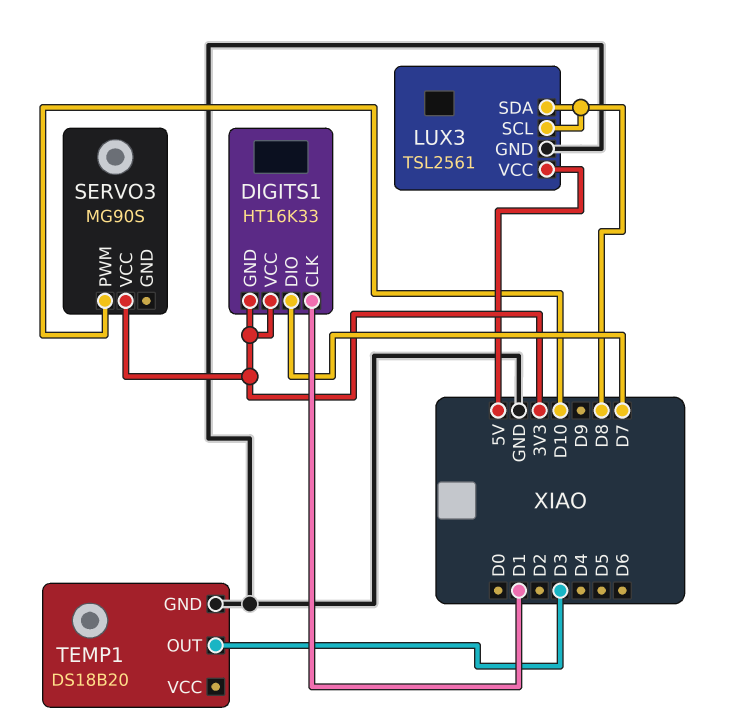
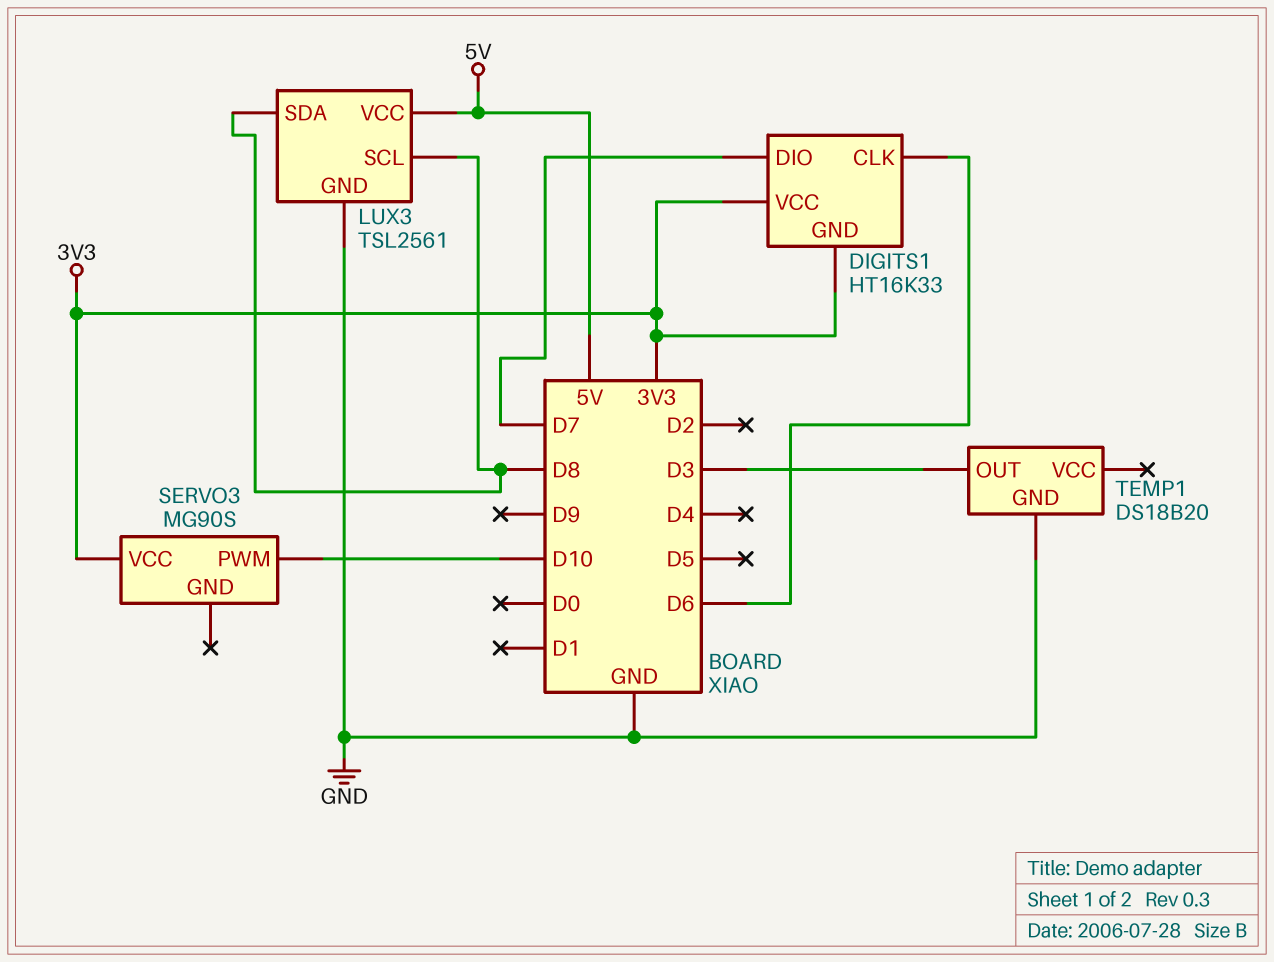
DIGITS1 pin CLK: D1 -> D6

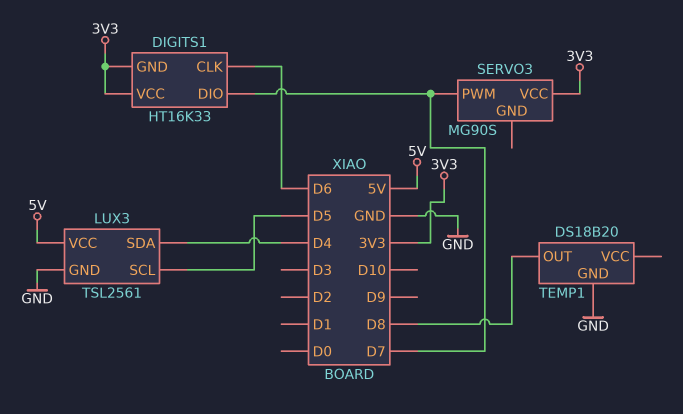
LUX3 pin SCL: D8 -> D5
LUX3 pin SDA: D8 -> D4
SERVO3 pin PWM: D10 -> D7
TEMP1 pin OUT: D3 -> D8

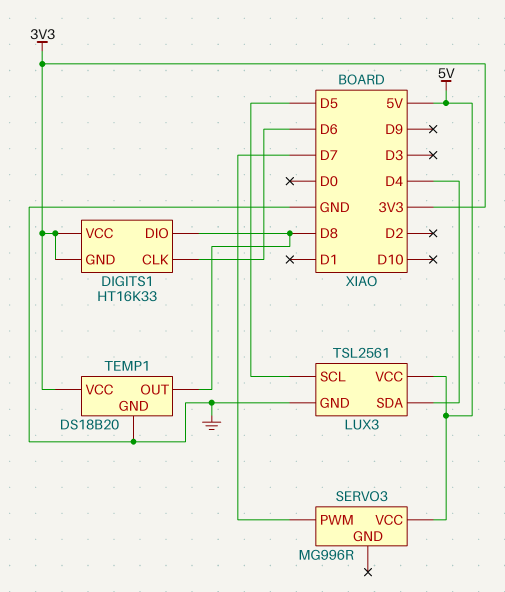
DIGITS1 pin DIO: D7 -> D8
SERVO3: MG90S -> MG996R
SERVO3 pin VCC: 3V3 -> 5V
TEMP1 pin VCC: none -> 3V3

